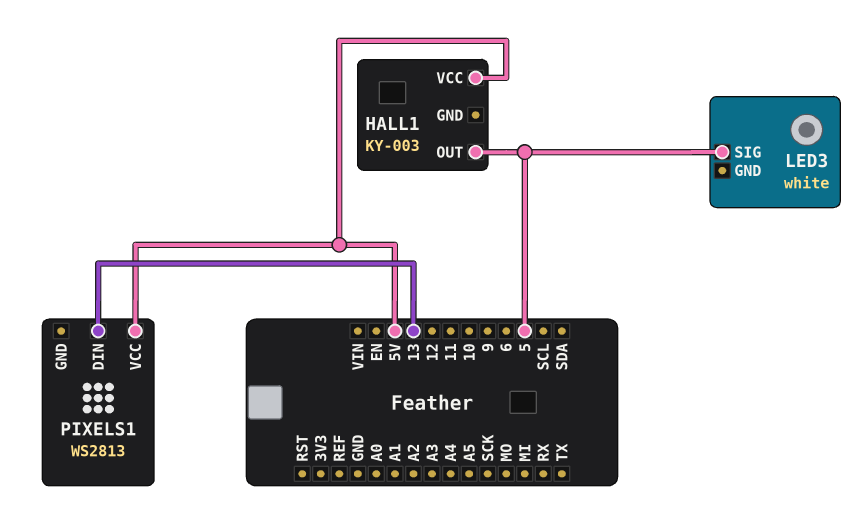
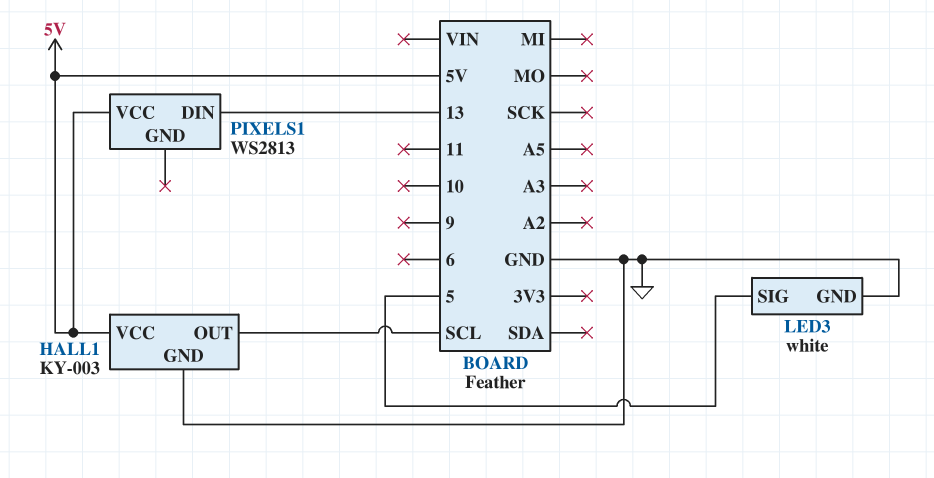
HALL1 pin GND: none -> GND
HALL1 pin OUT: 5 -> SCL
LED3 pin GND: none -> GND

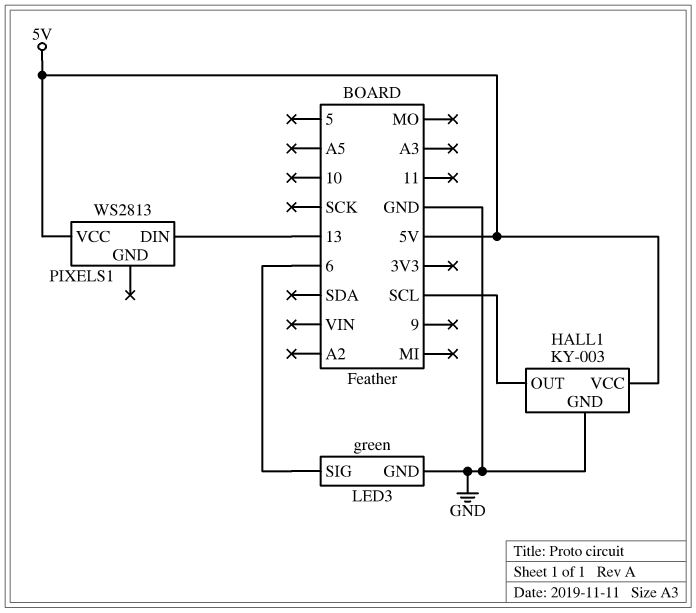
LED3: white -> green
LED3 pin SIG: 5 -> 6

